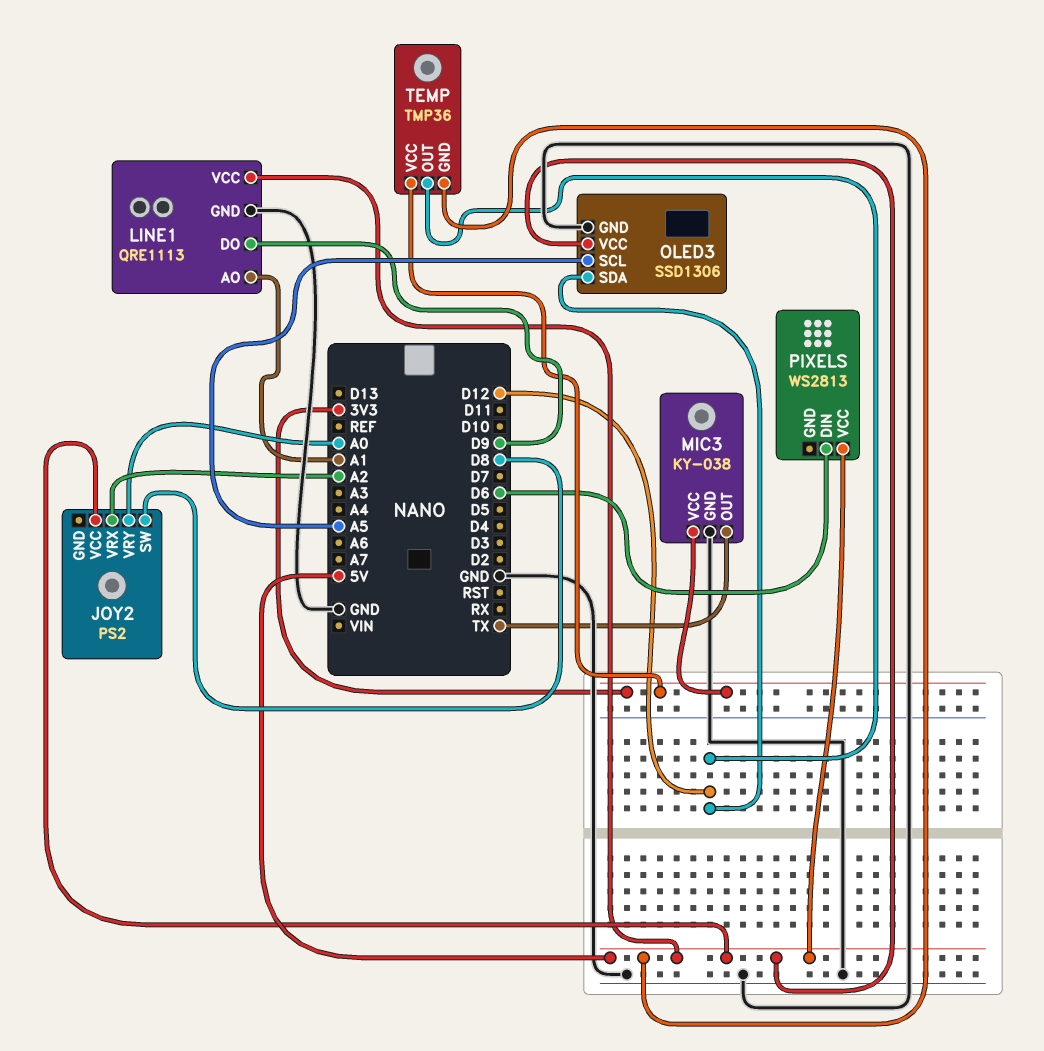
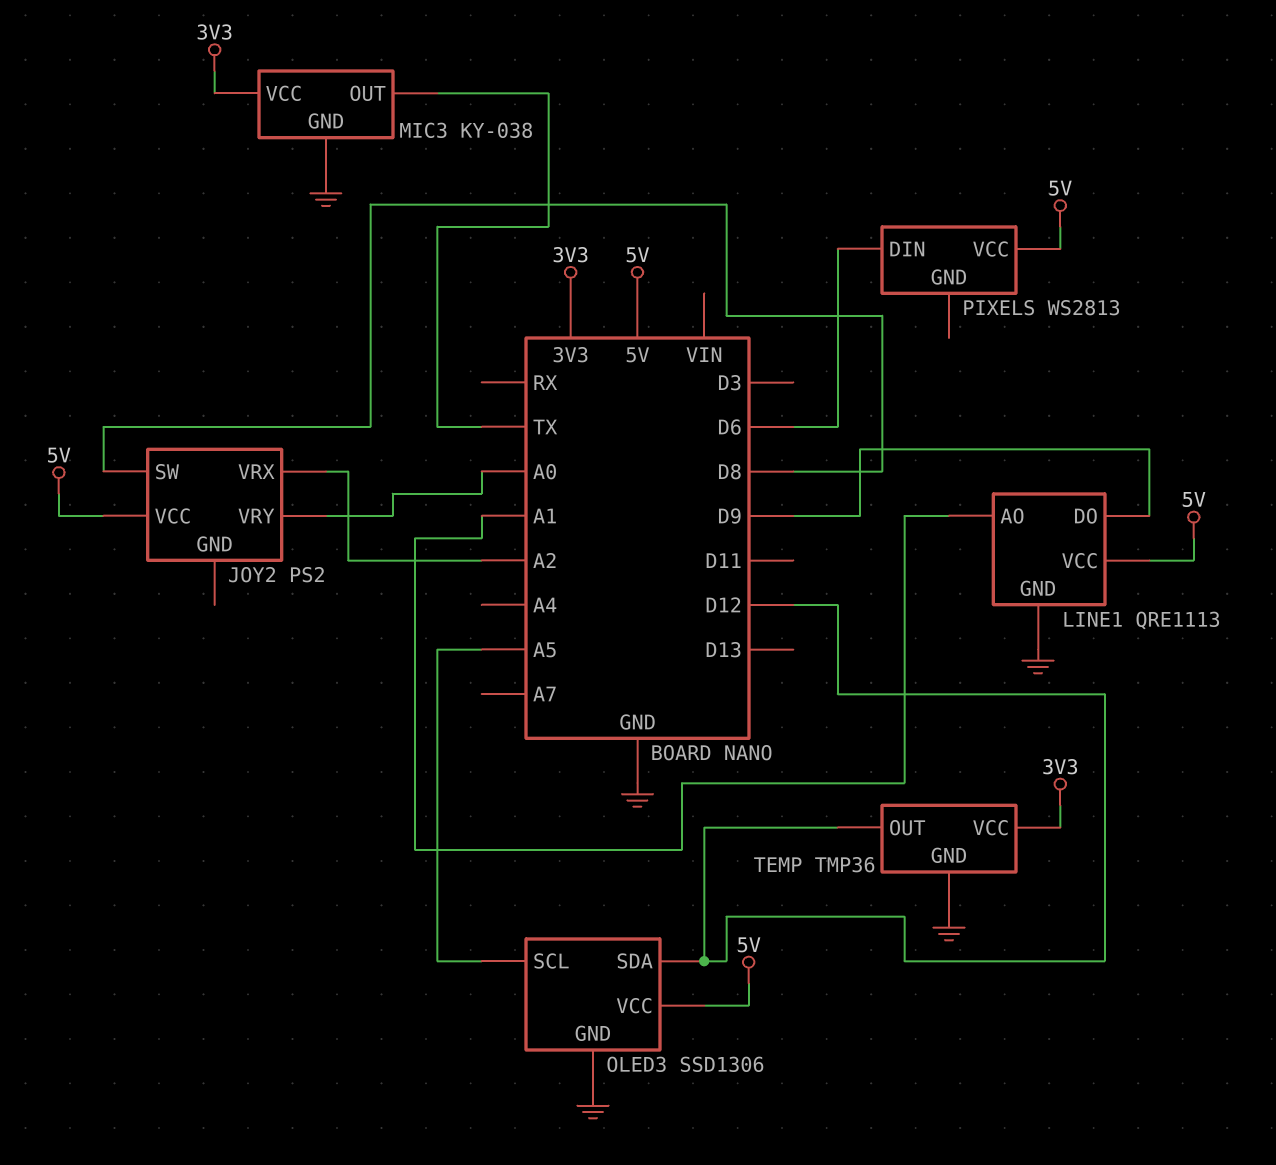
TEMP pin GND: 5V -> GND

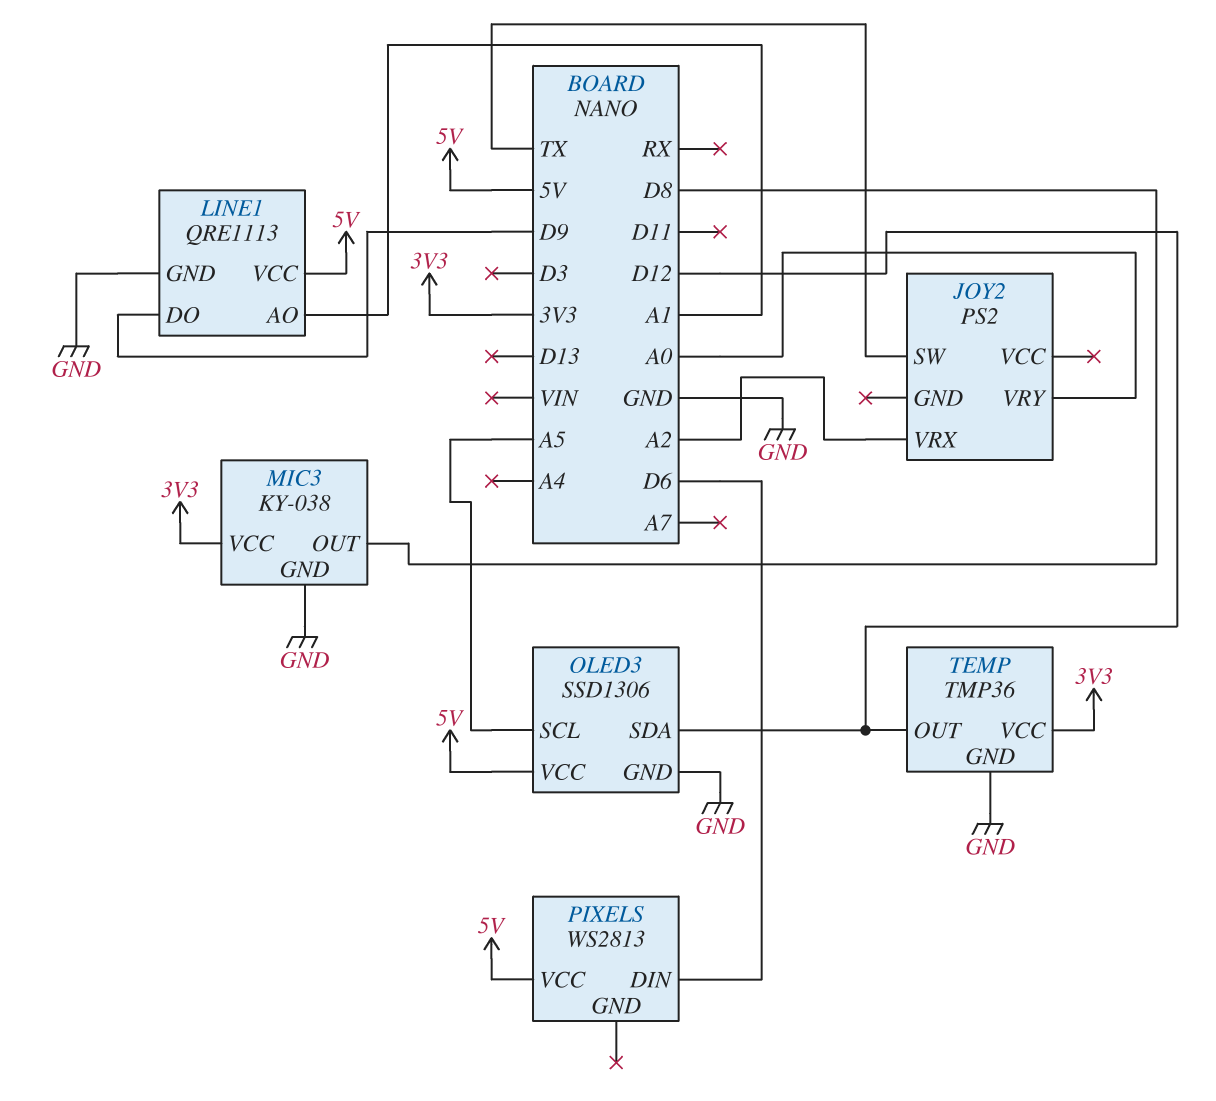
JOY2 pin SW: D8 -> TX
JOY2 pin VCC: 5V -> none
MIC3 pin OUT: TX -> D8

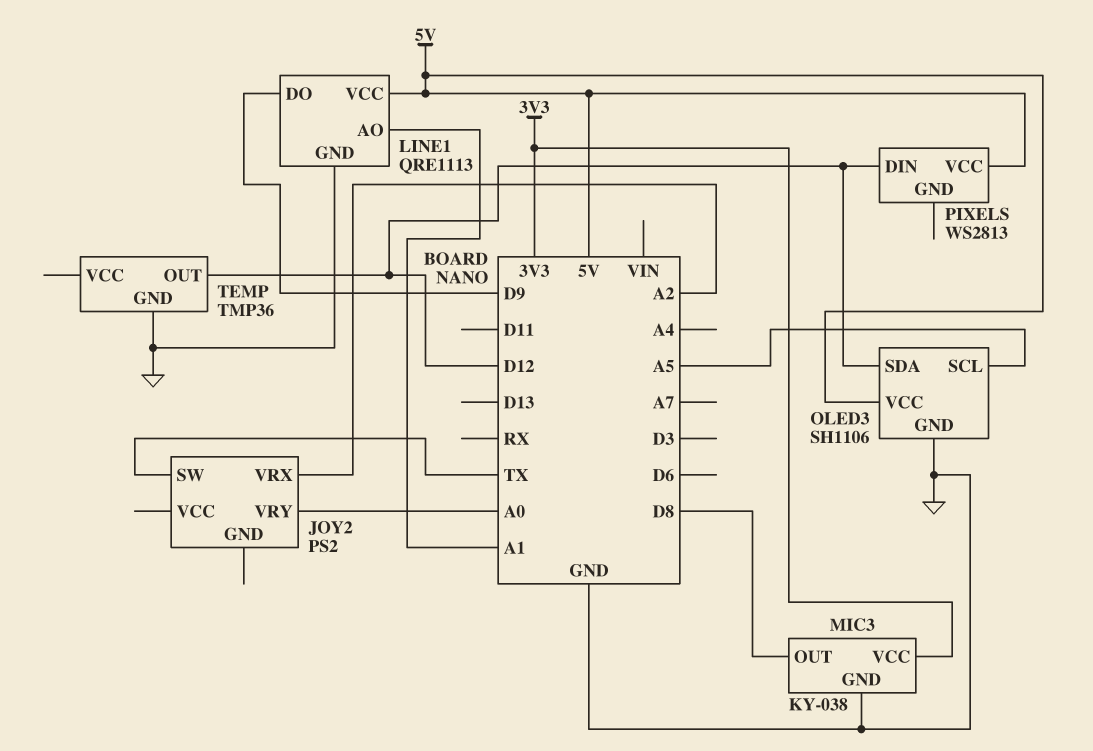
OLED3: SSD1306 -> SH1106
PIXELS pin DIN: D6 -> D12
TEMP pin VCC: 3V3 -> none

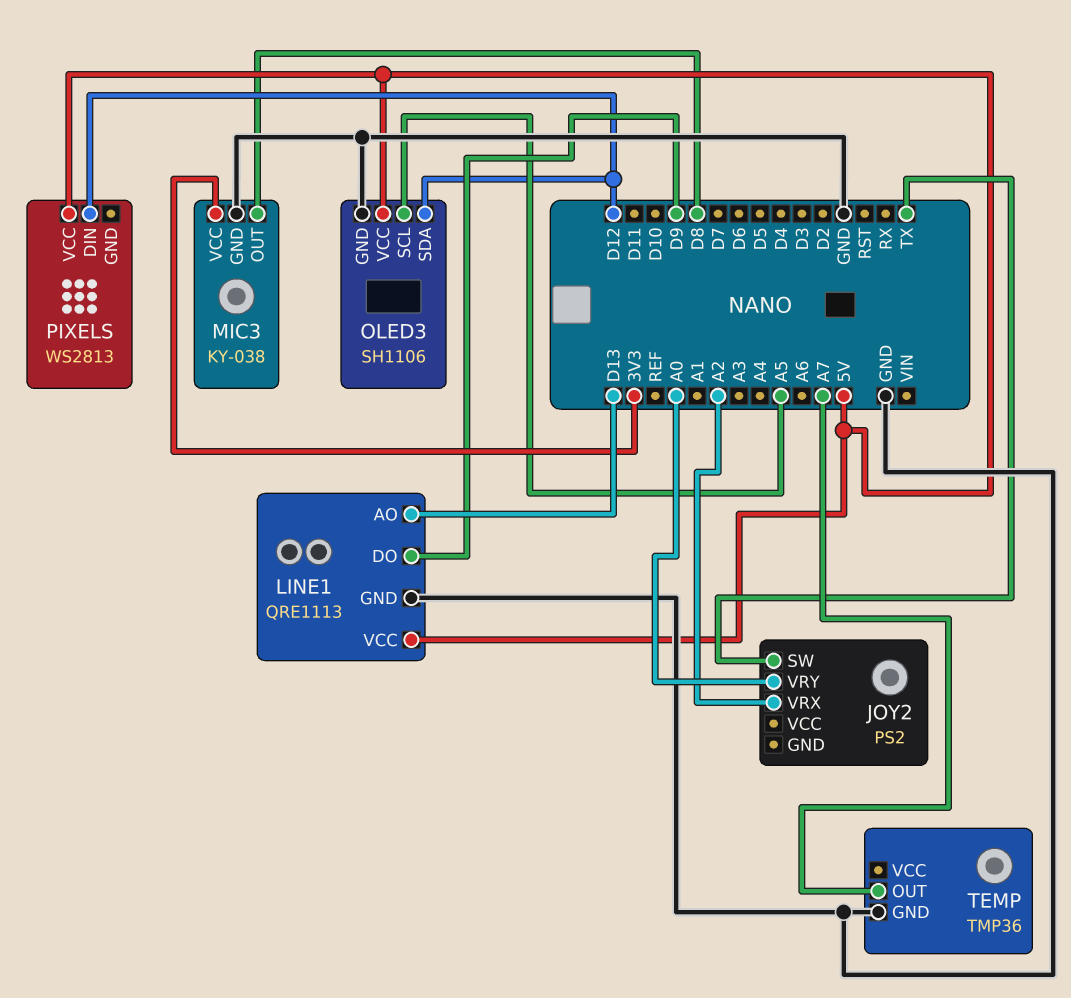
LINE1 pin AO: A1 -> D13
TEMP pin OUT: D12 -> A7

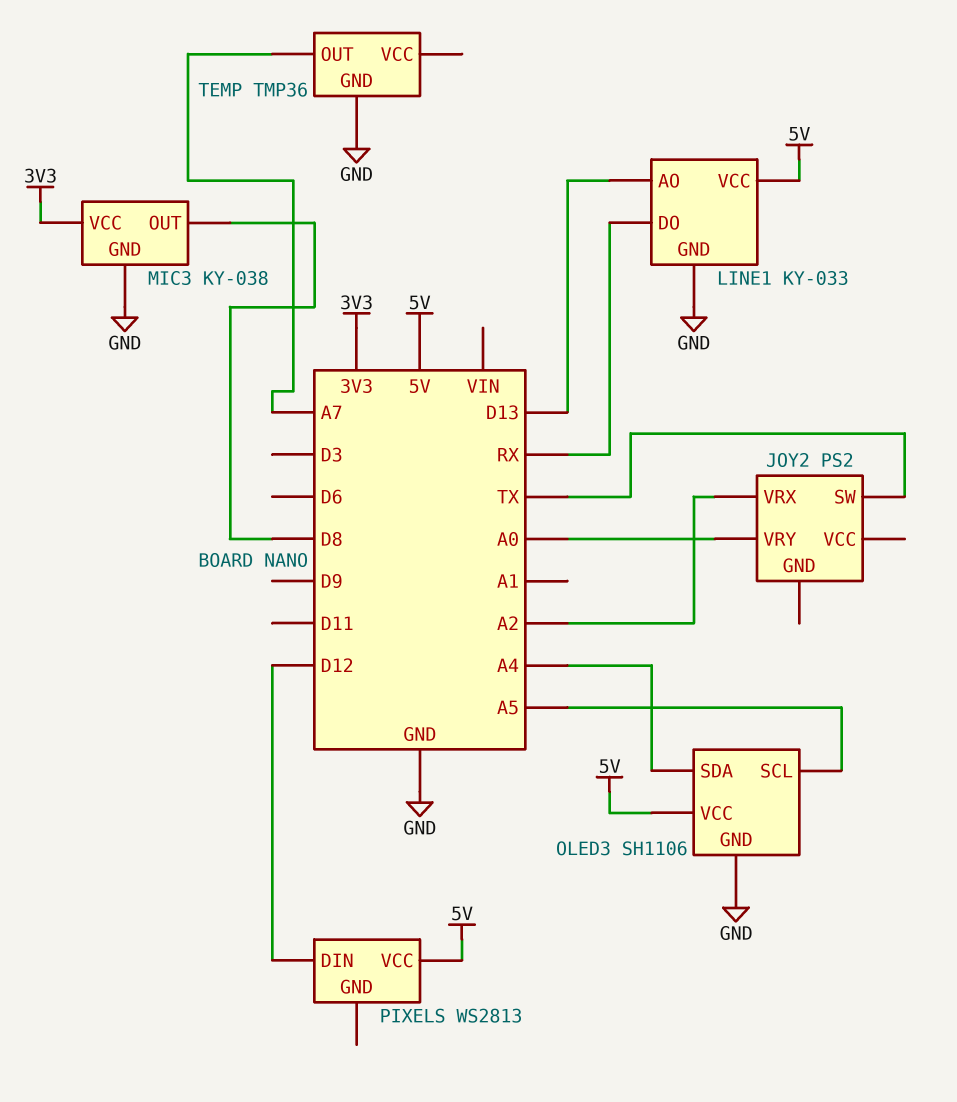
LINE1: QRE1113 -> KY-033
LINE1 pin DO: D9 -> RX
OLED3 pin SDA: D12 -> A4

